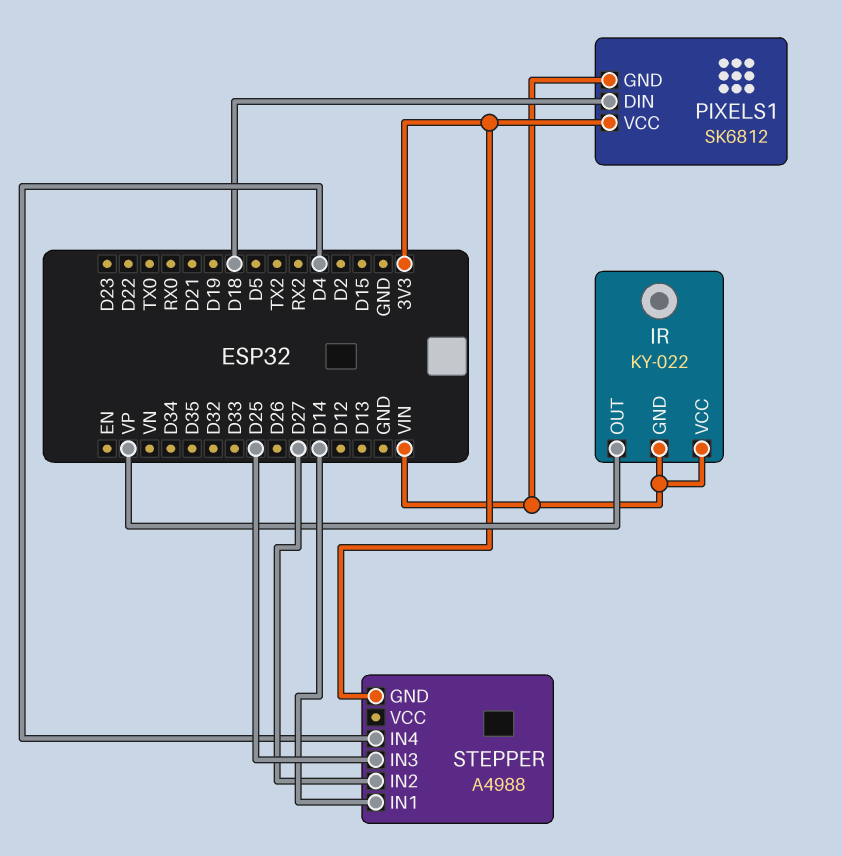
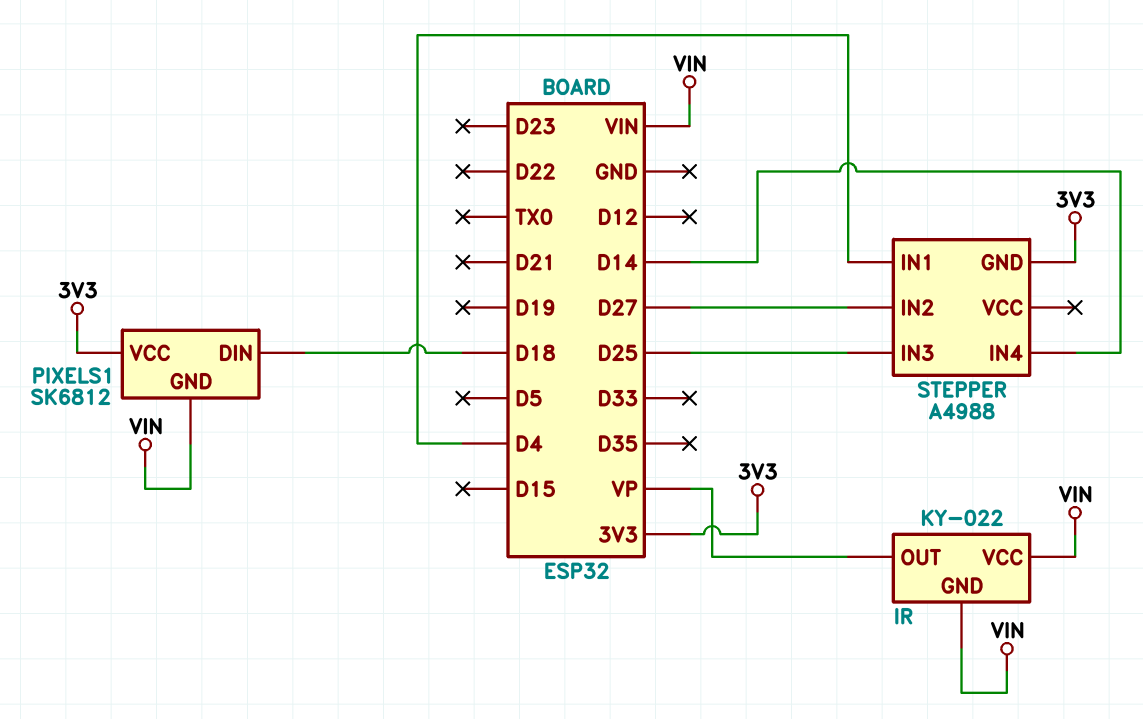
STEPPER pin IN1: D14 -> D4
STEPPER pin IN4: D4 -> D14

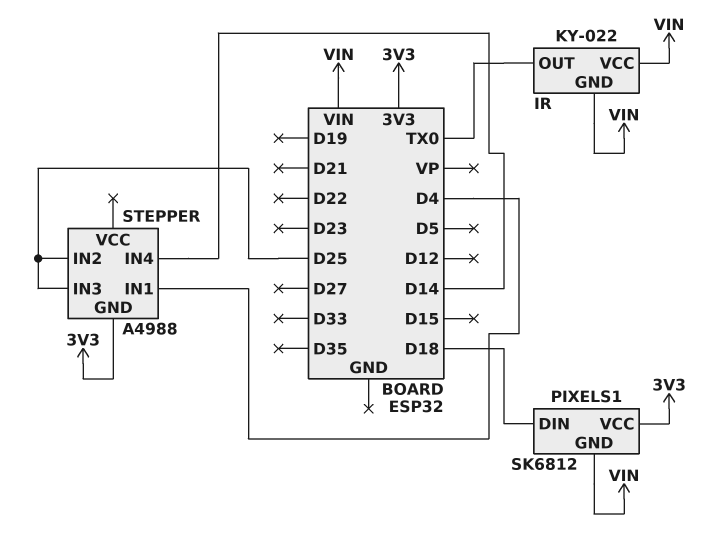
IR pin OUT: VP -> TX0
STEPPER pin IN2: D27 -> D25

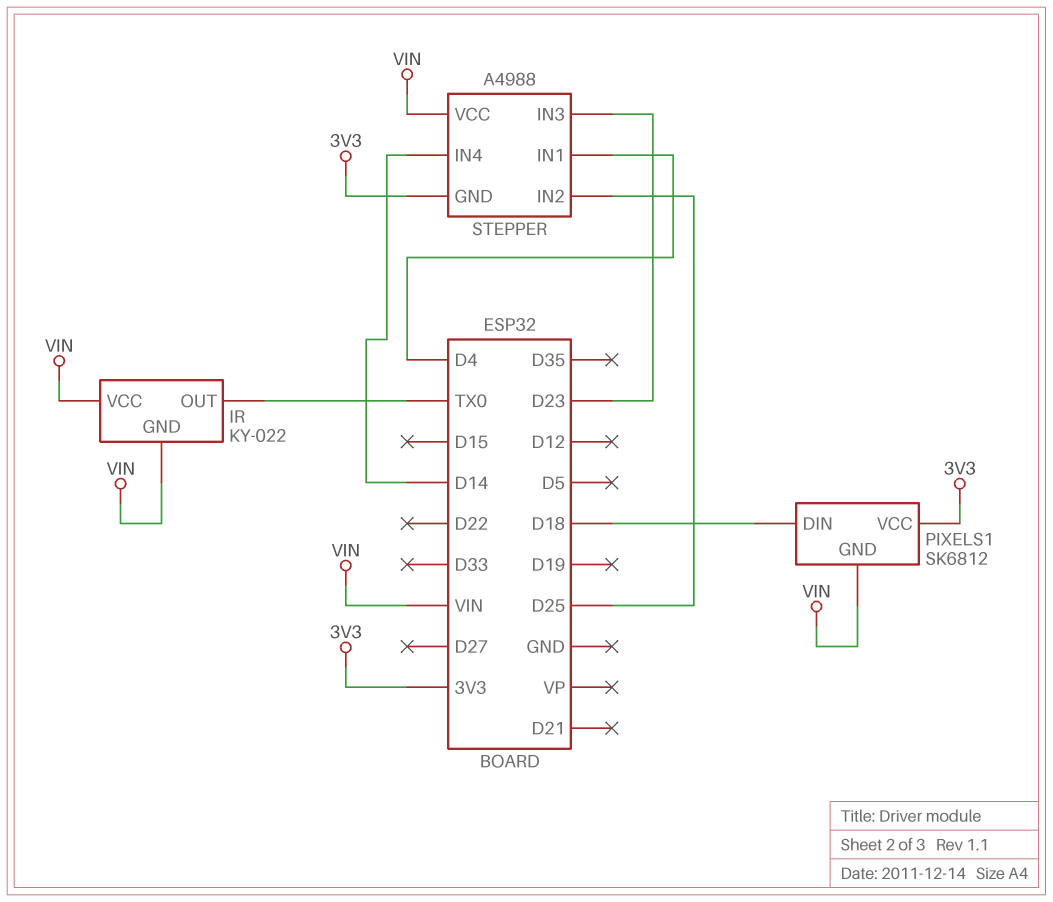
STEPPER pin IN3: D25 -> D23
STEPPER pin VCC: none -> VIN

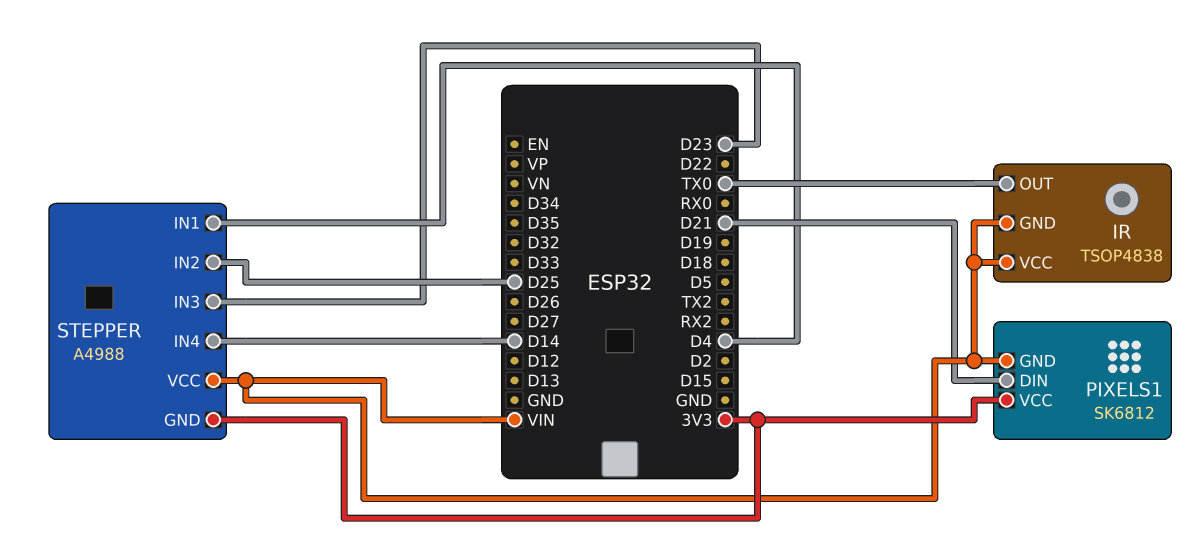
IR: KY-022 -> TSOP4838
PIXELS1 pin DIN: D18 -> D21

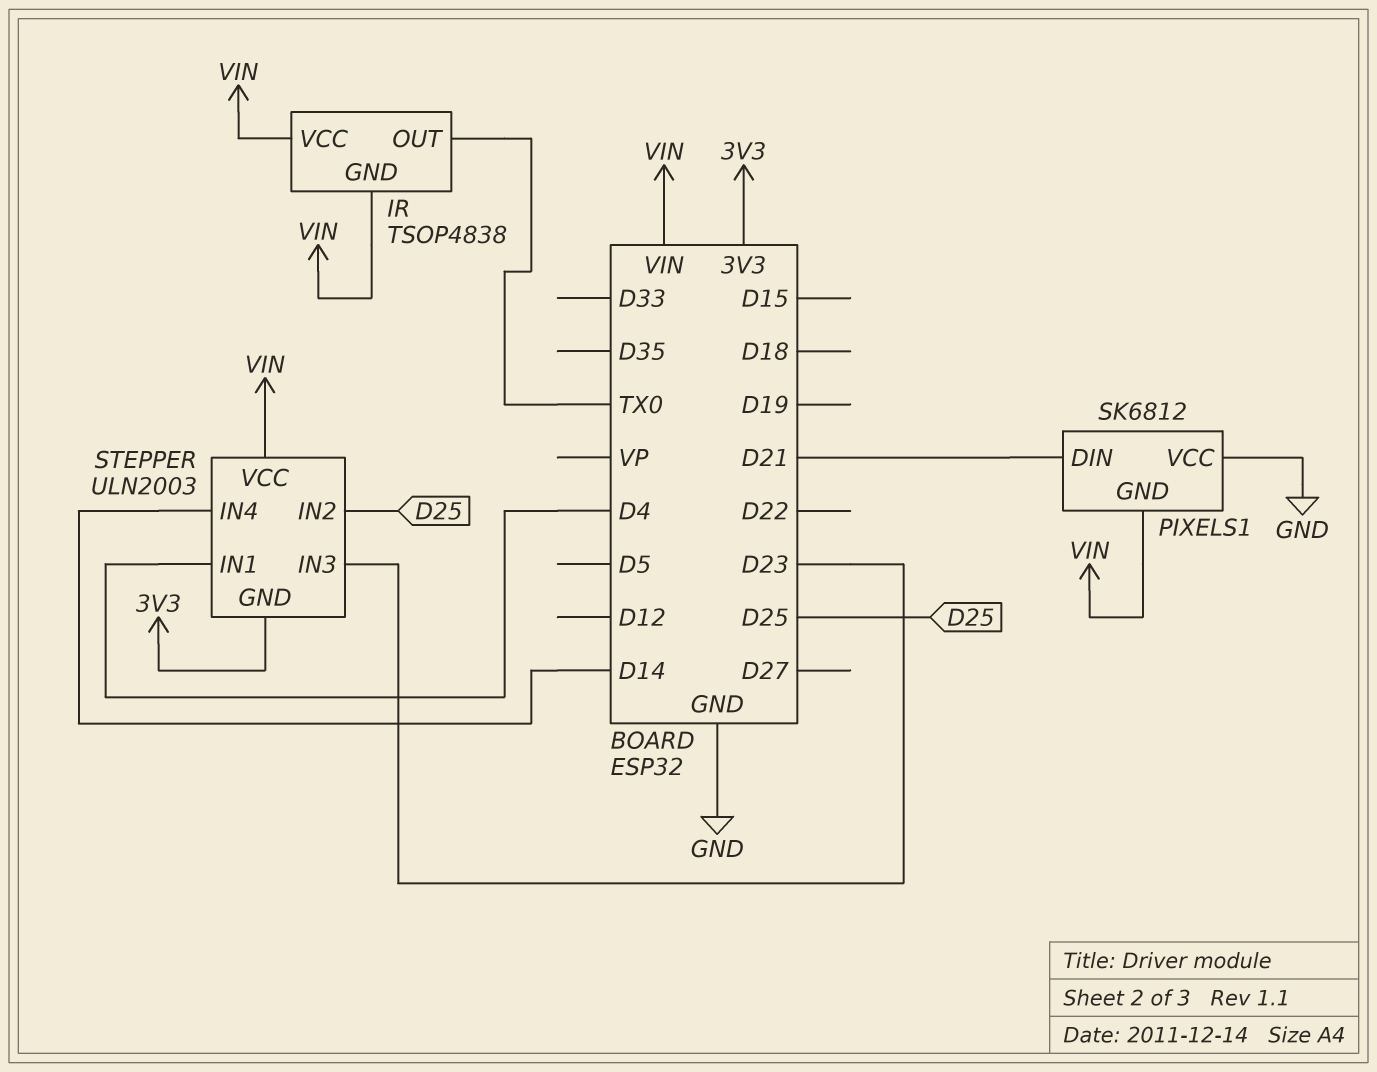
PIXELS1 pin VCC: 3V3 -> GND
STEPPER: A4988 -> ULN2003

